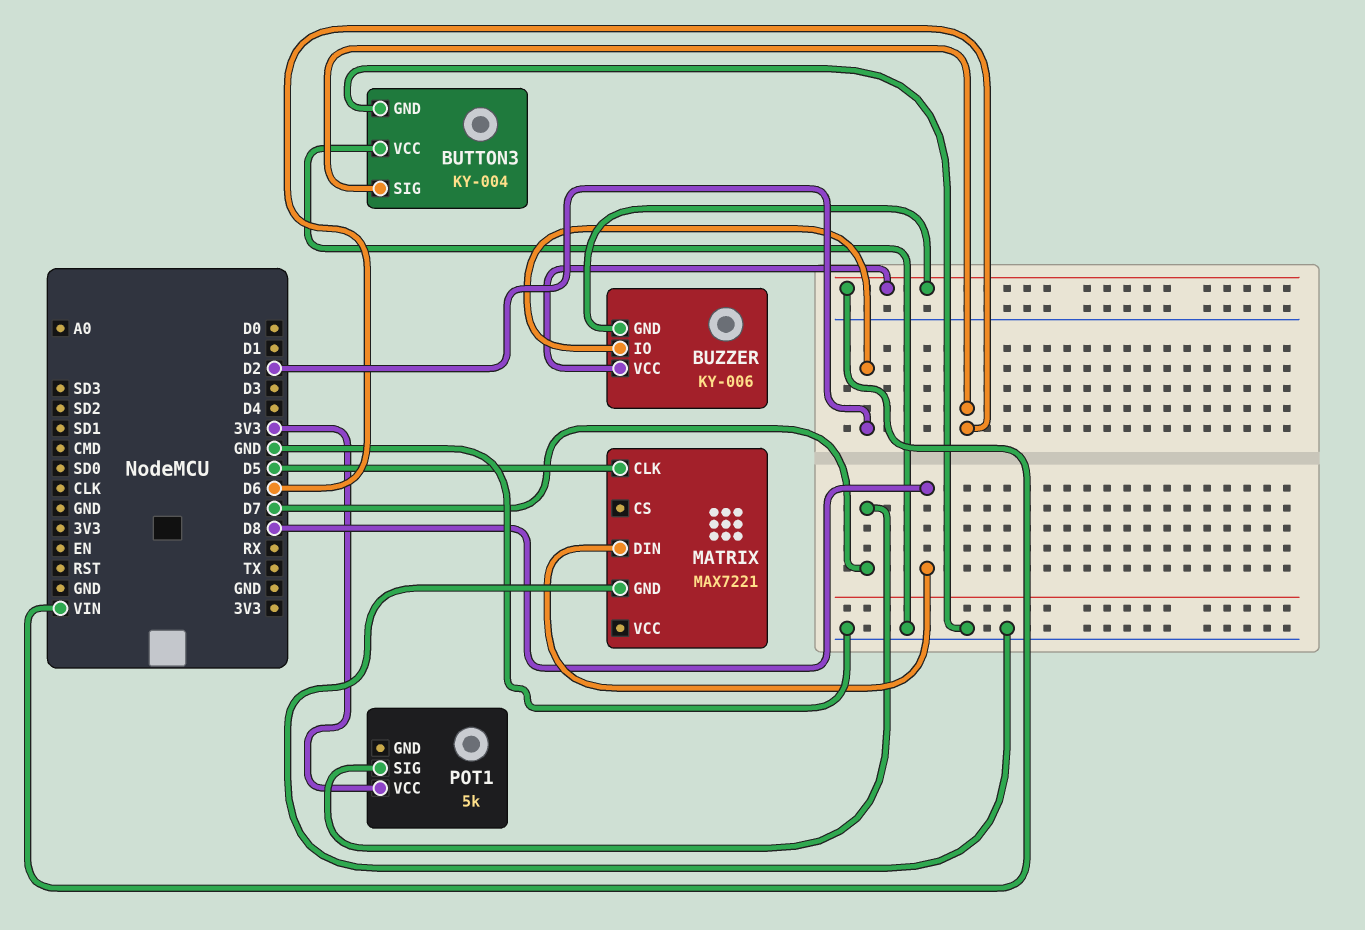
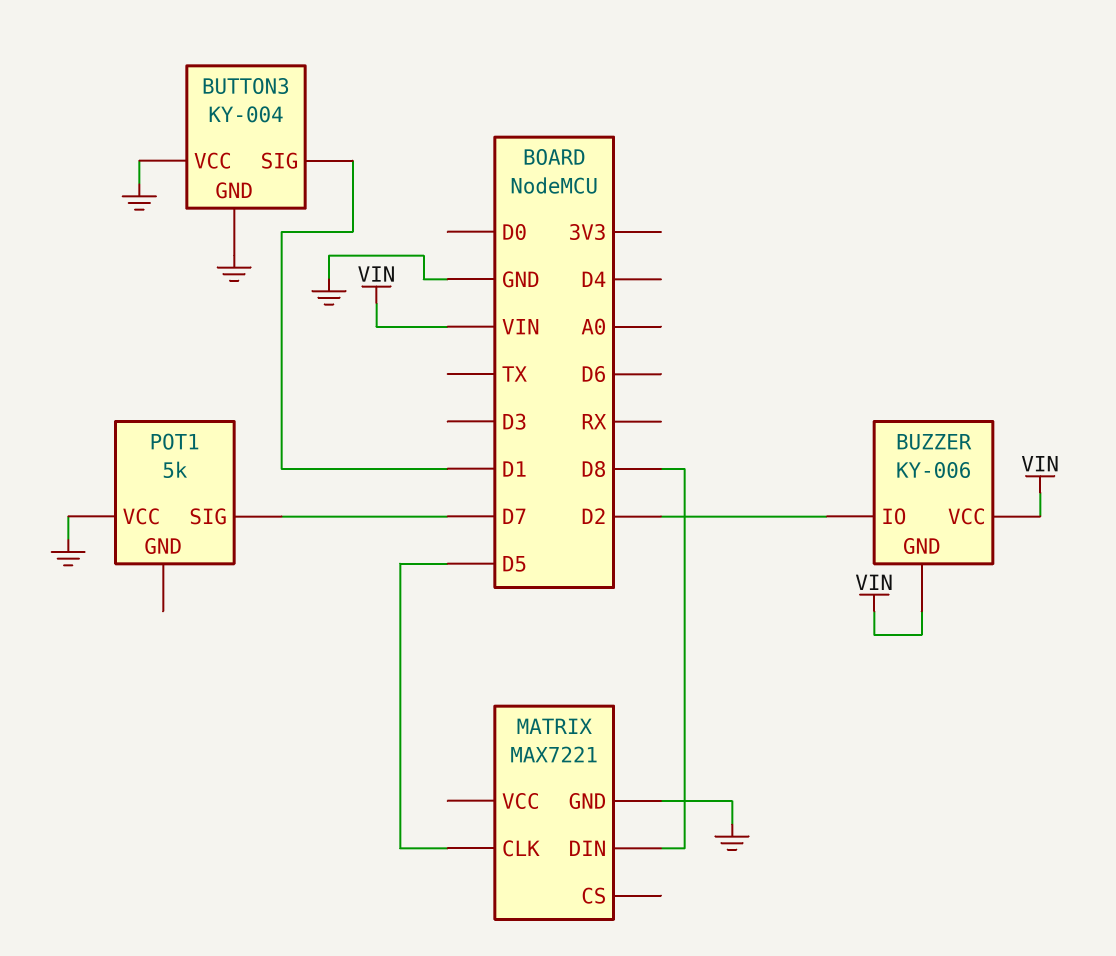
BUTTON3 pin SIG: D6 -> D1
POT1 pin VCC: 3V3 -> GND

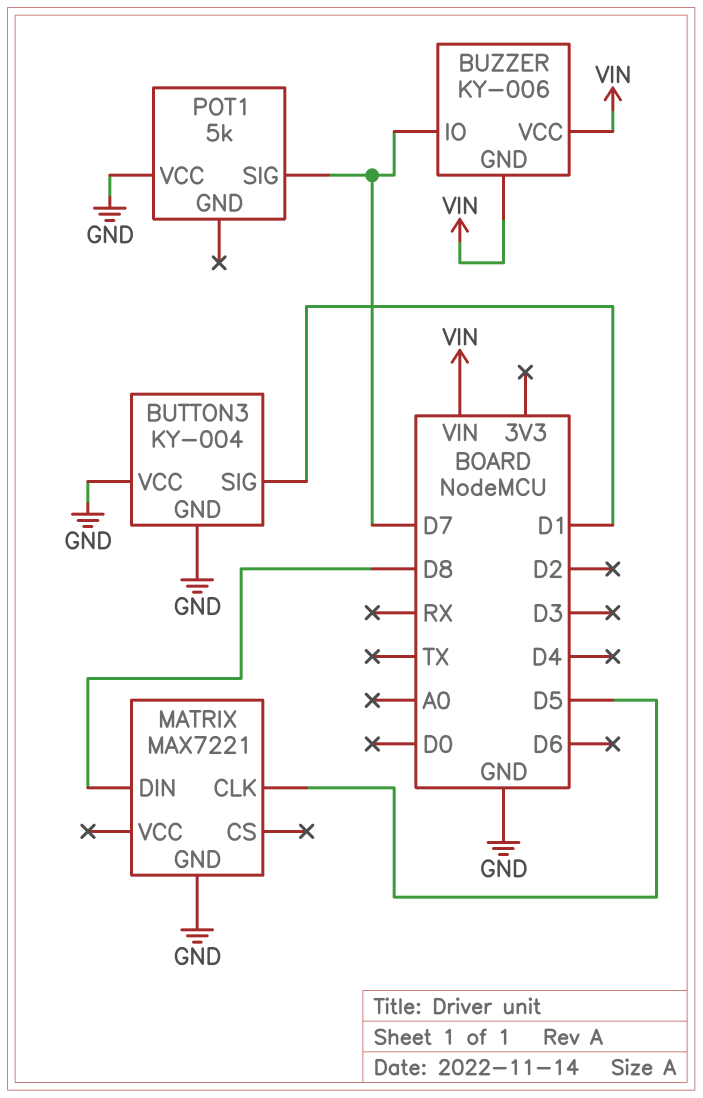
BUZZER pin IO: D2 -> D7

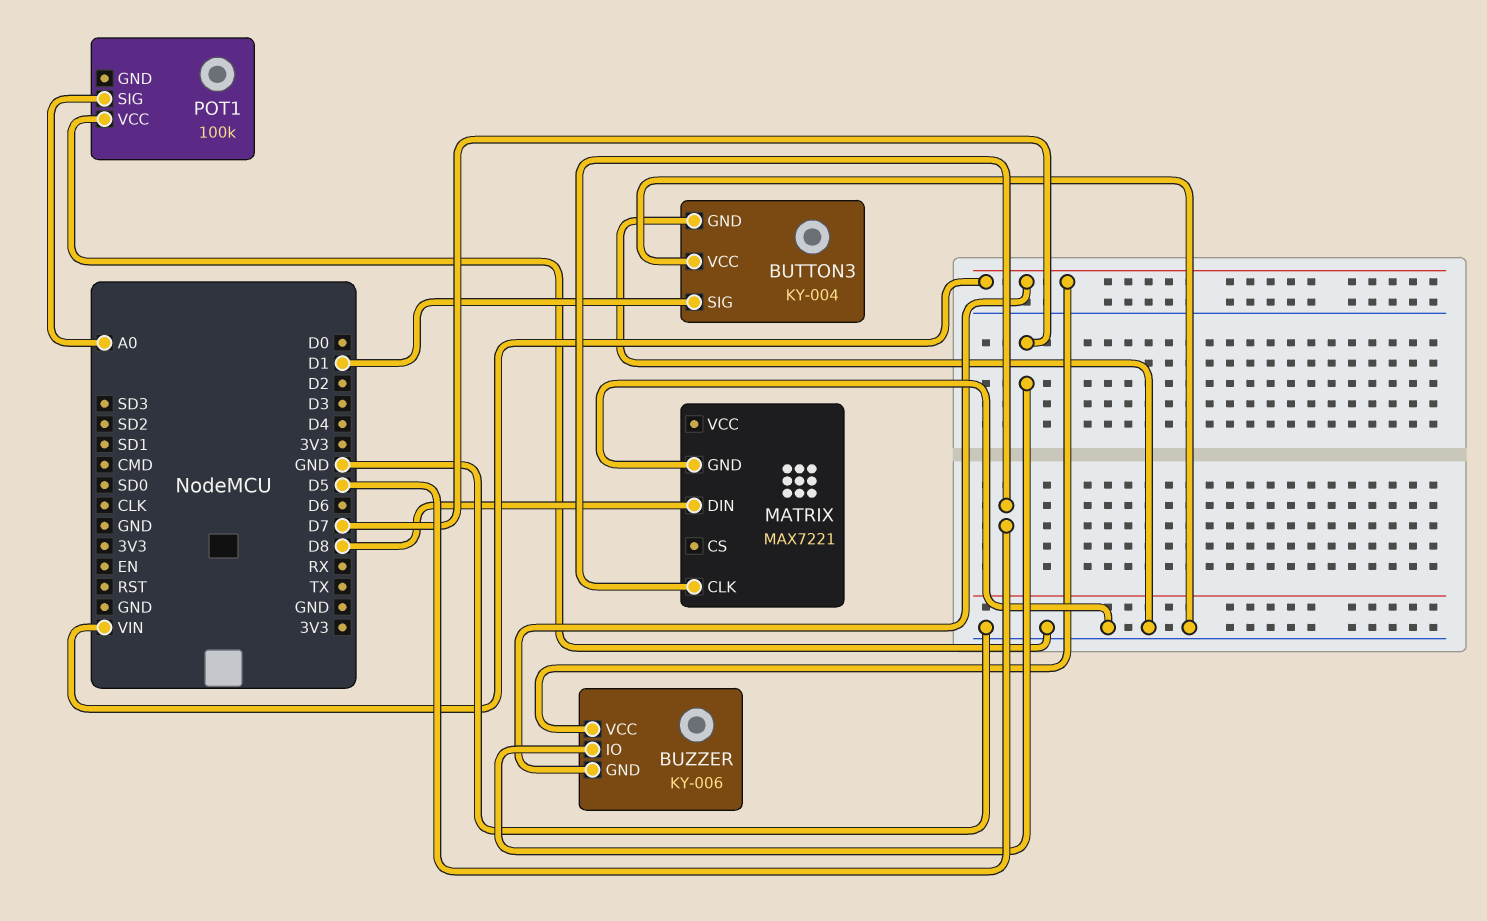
POT1: 5k -> 100k
POT1 pin SIG: D7 -> A0

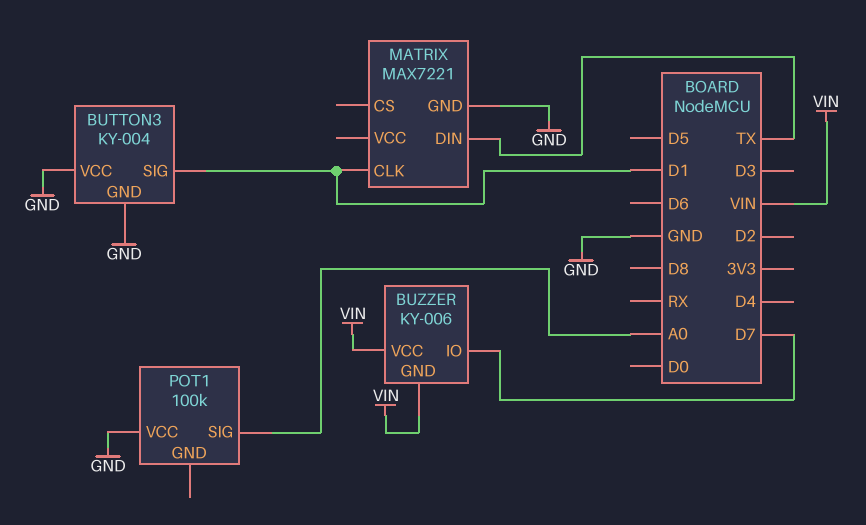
MATRIX pin CLK: D5 -> D1
MATRIX pin DIN: D8 -> TX

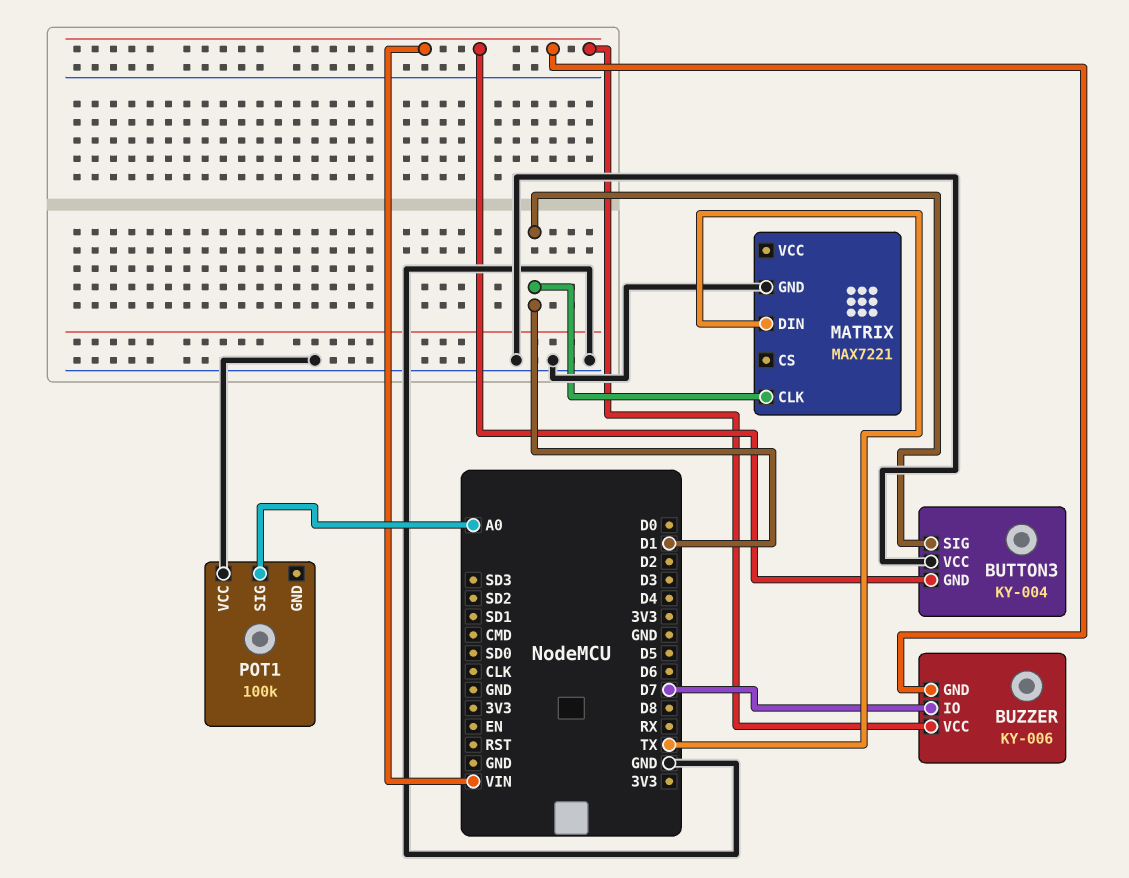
BUTTON3 pin GND: GND -> VIN

